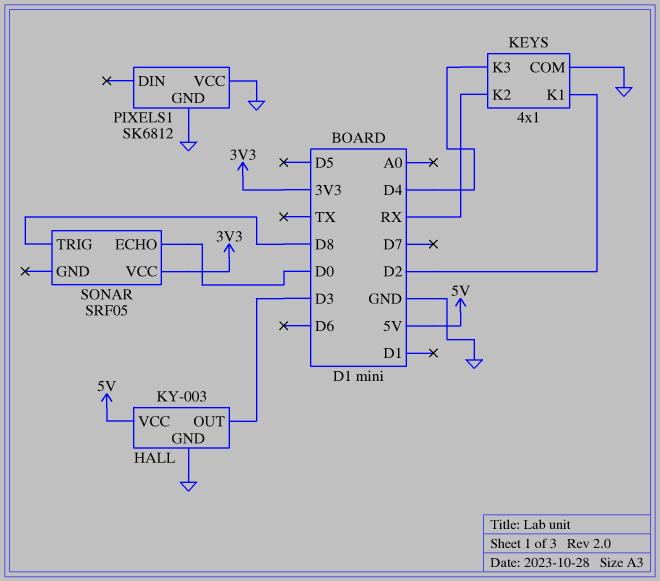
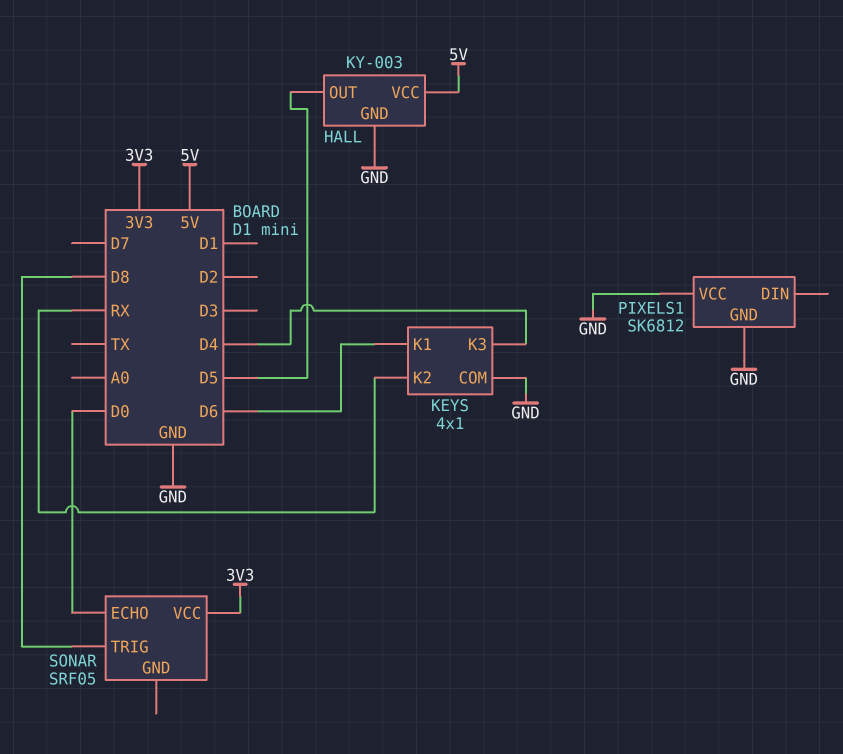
HALL pin OUT: D3 -> D5
KEYS pin K1: D2 -> D6

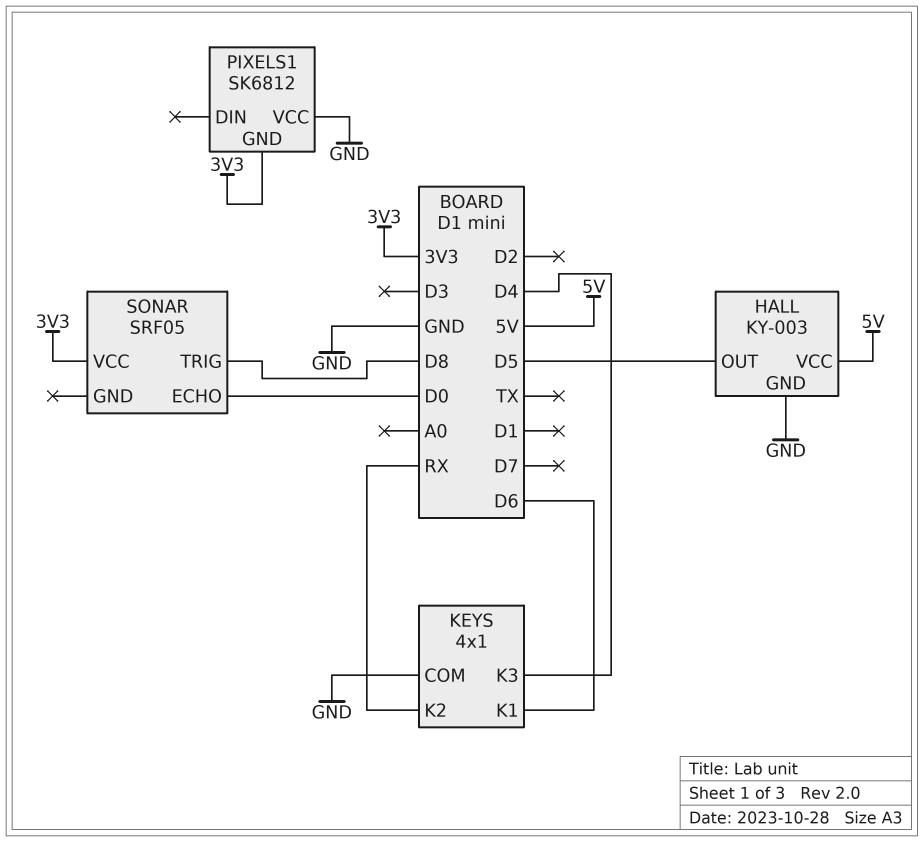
PIXELS1 pin GND: GND -> 3V3

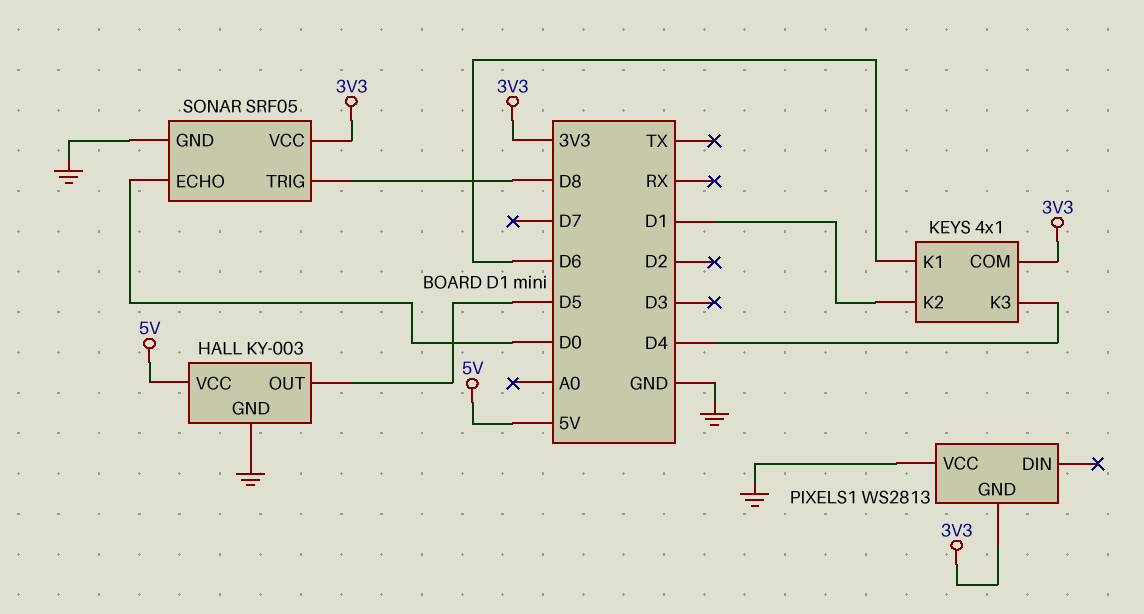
KEYS pin COM: GND -> 3V3
KEYS pin K2: RX -> D1
PIXELS1: SK6812 -> WS2813
SONAR pin GND: none -> GND

